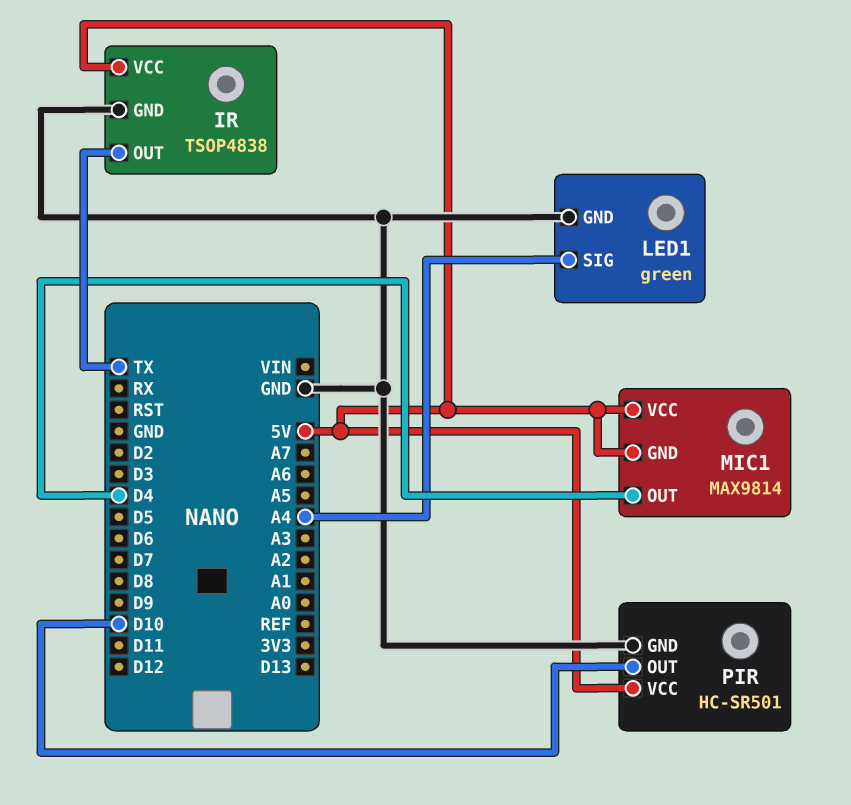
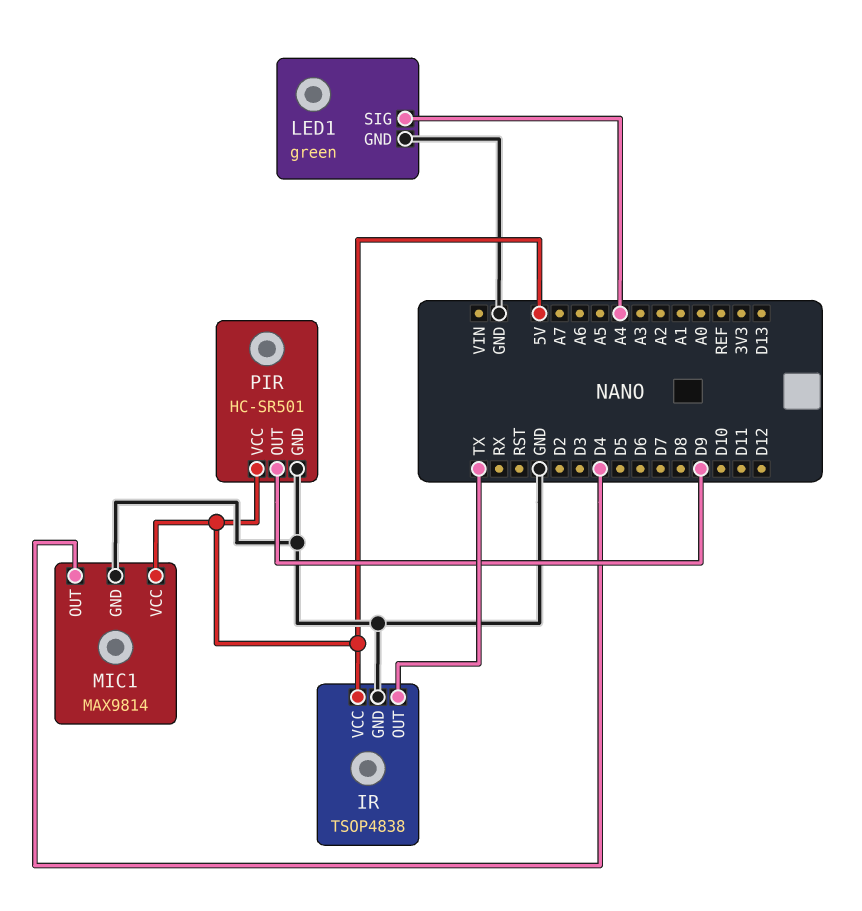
MIC1 pin GND: 5V -> GND
PIR pin OUT: D10 -> D9

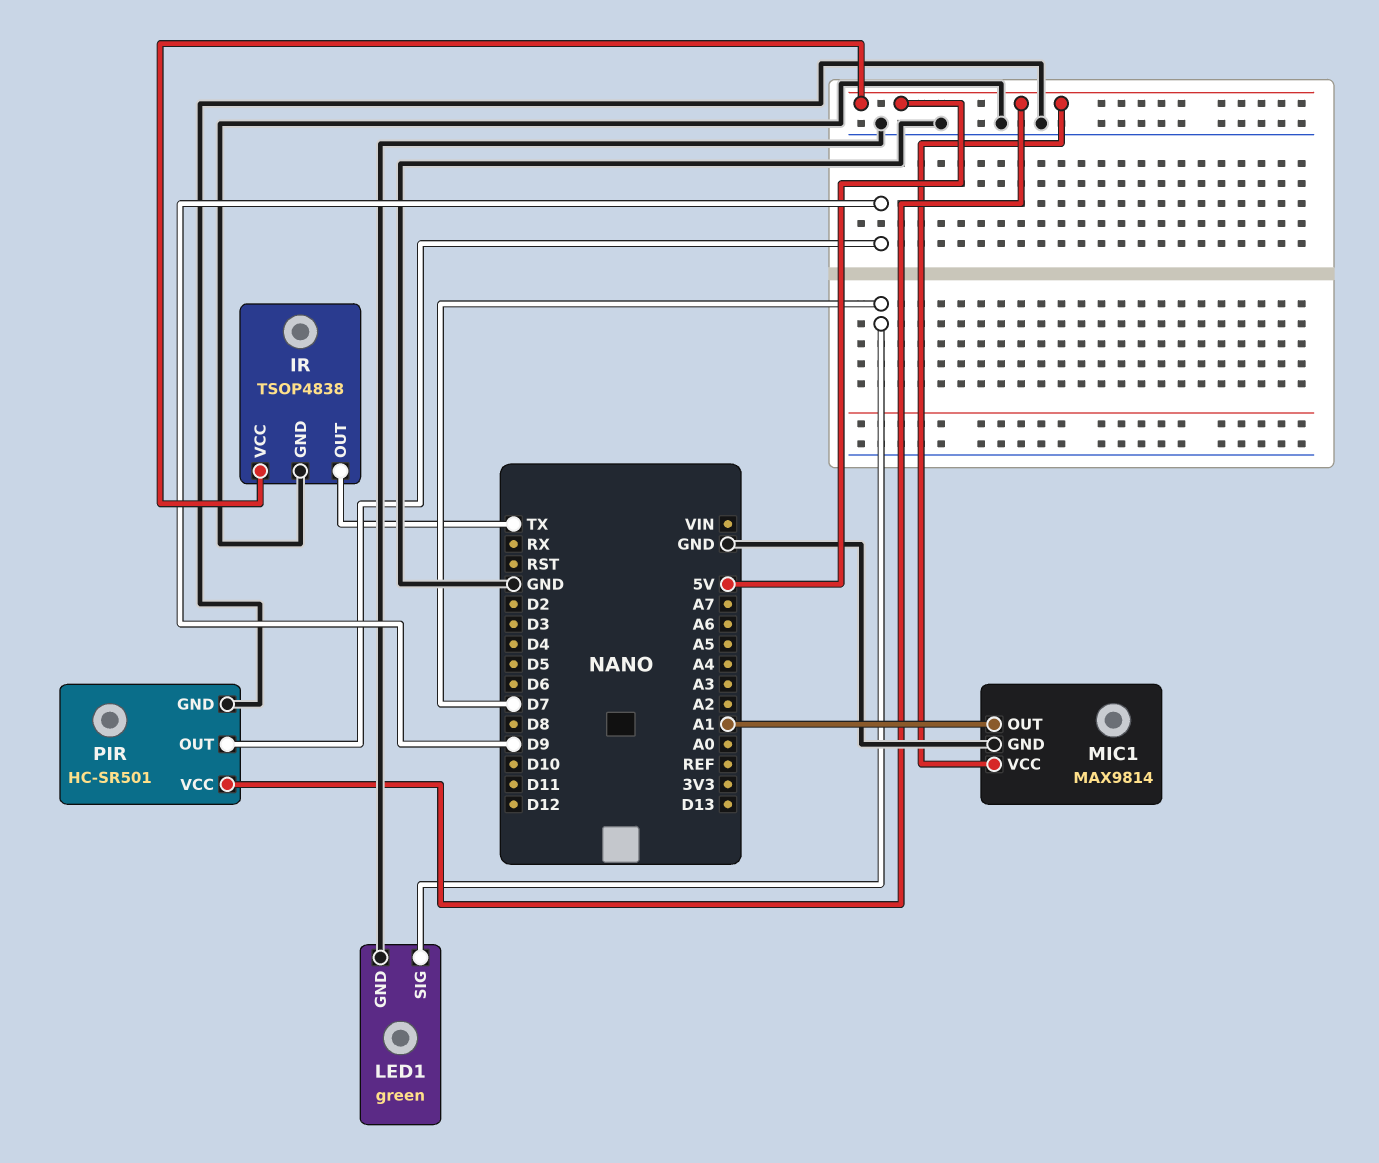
LED1 pin SIG: A4 -> D7
MIC1 pin OUT: D4 -> A1

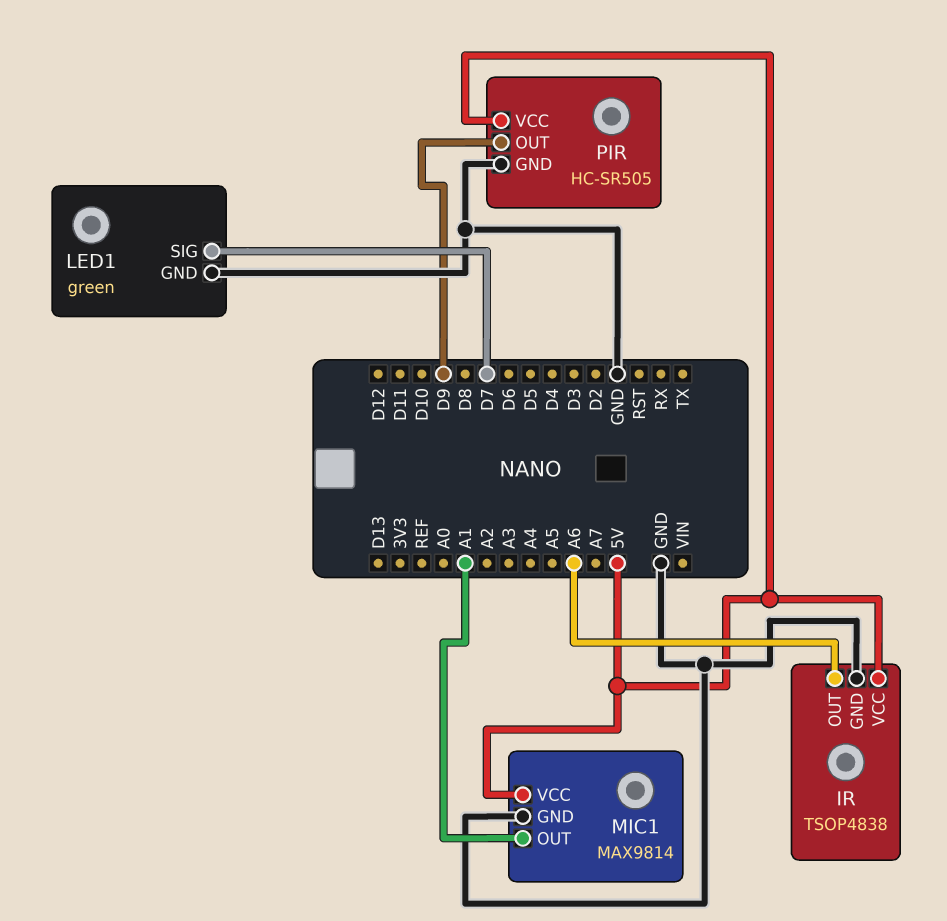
IR pin OUT: TX -> A6
PIR: HC-SR501 -> HC-SR505

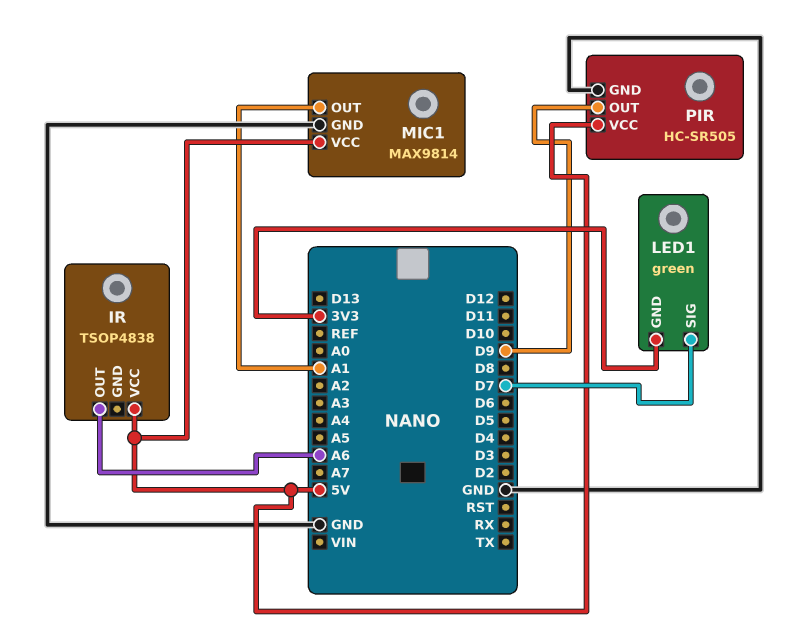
IR pin GND: GND -> none
LED1 pin GND: GND -> 3V3

